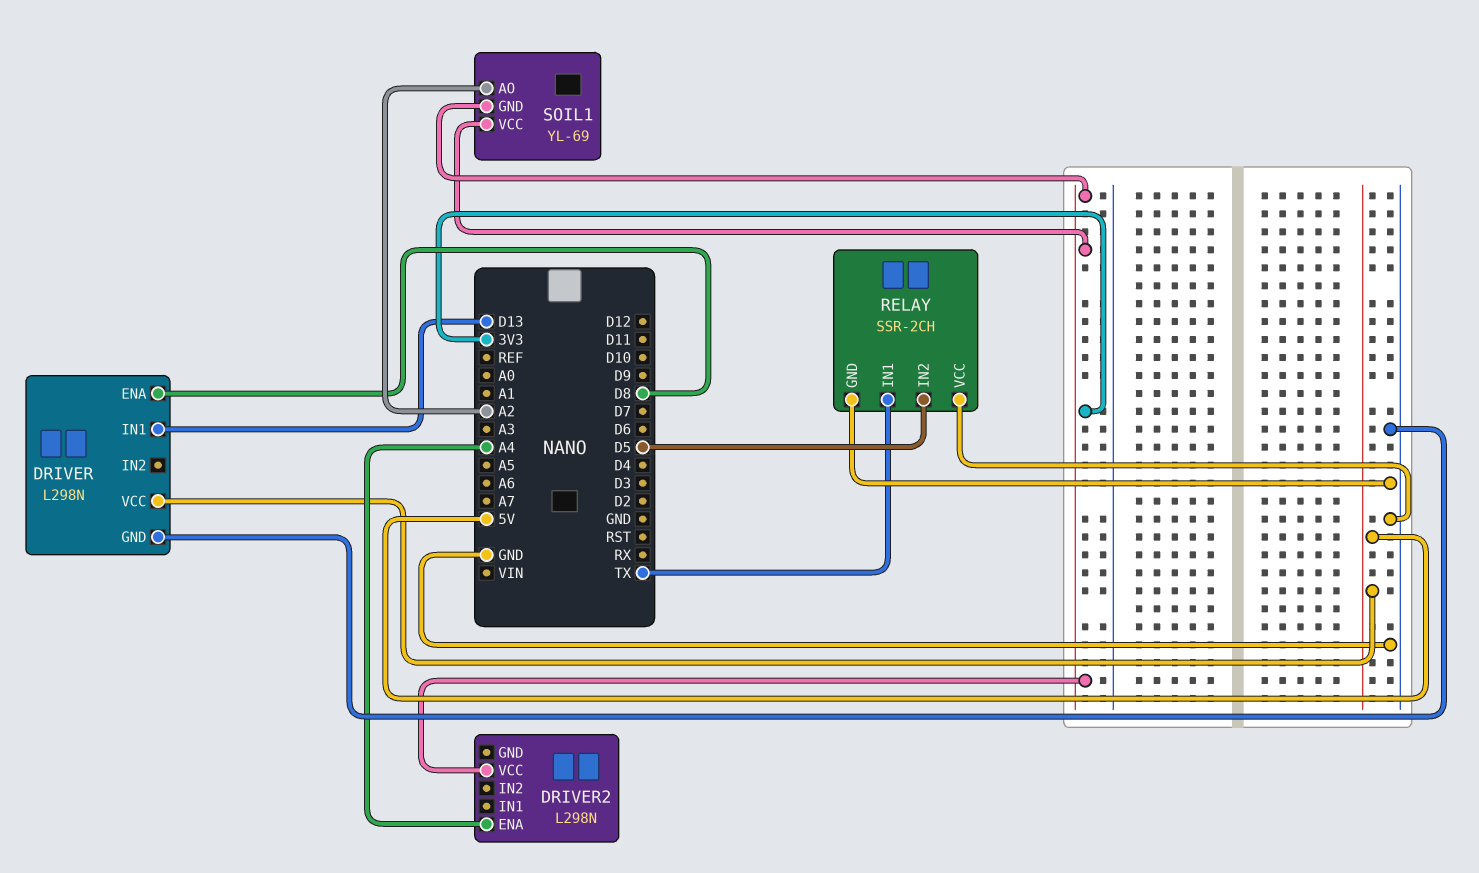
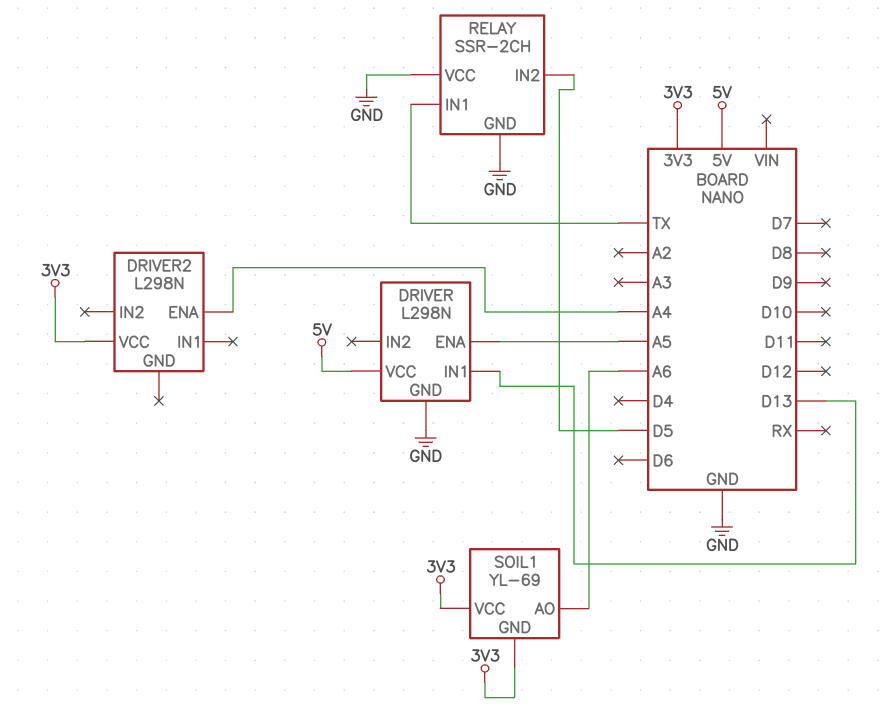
DRIVER pin ENA: D8 -> A5
SOIL1 pin AO: A2 -> A6

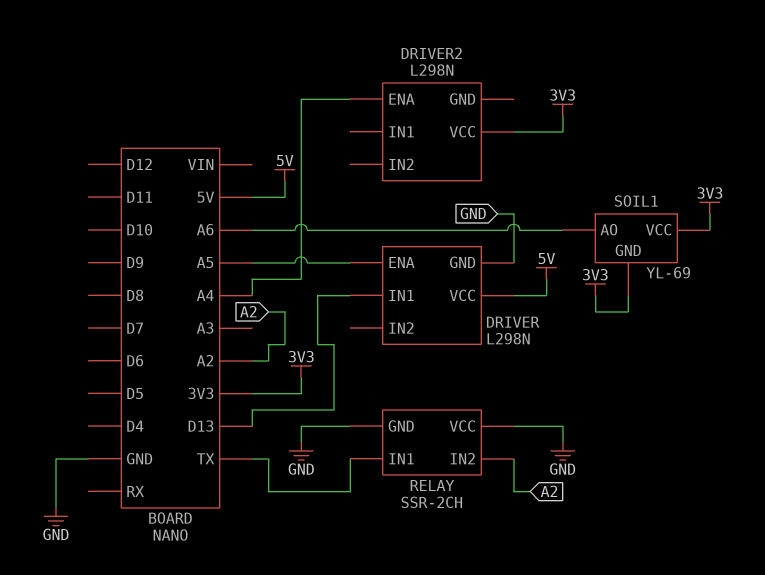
RELAY pin IN2: D5 -> A2

